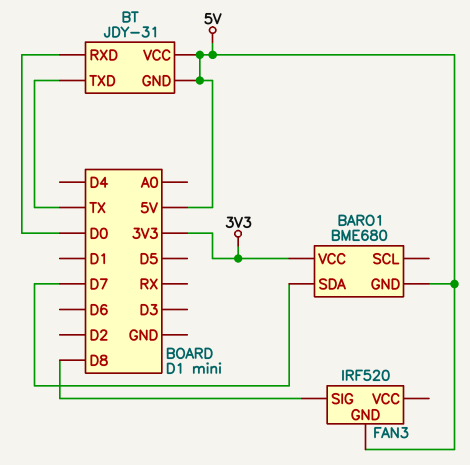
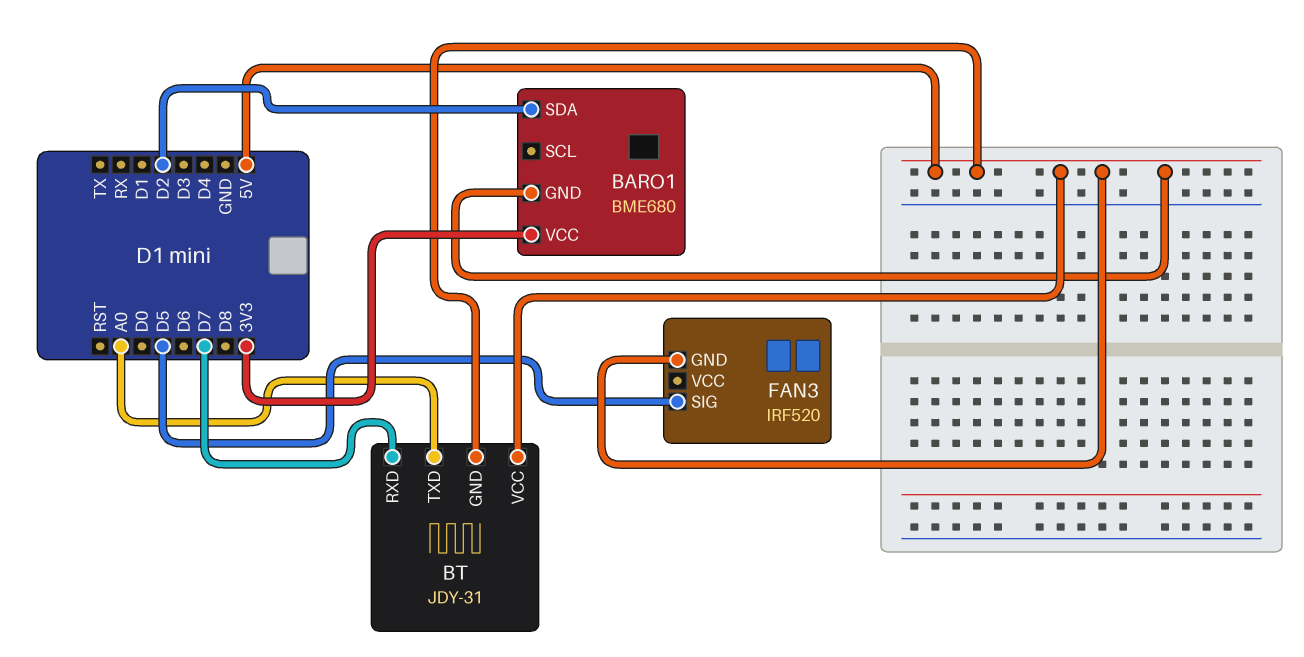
BARO1 pin SDA: D7 -> D2
BT pin RXD: D0 -> D7
BT pin TXD: TX -> A0
FAN3 pin SIG: D8 -> D5

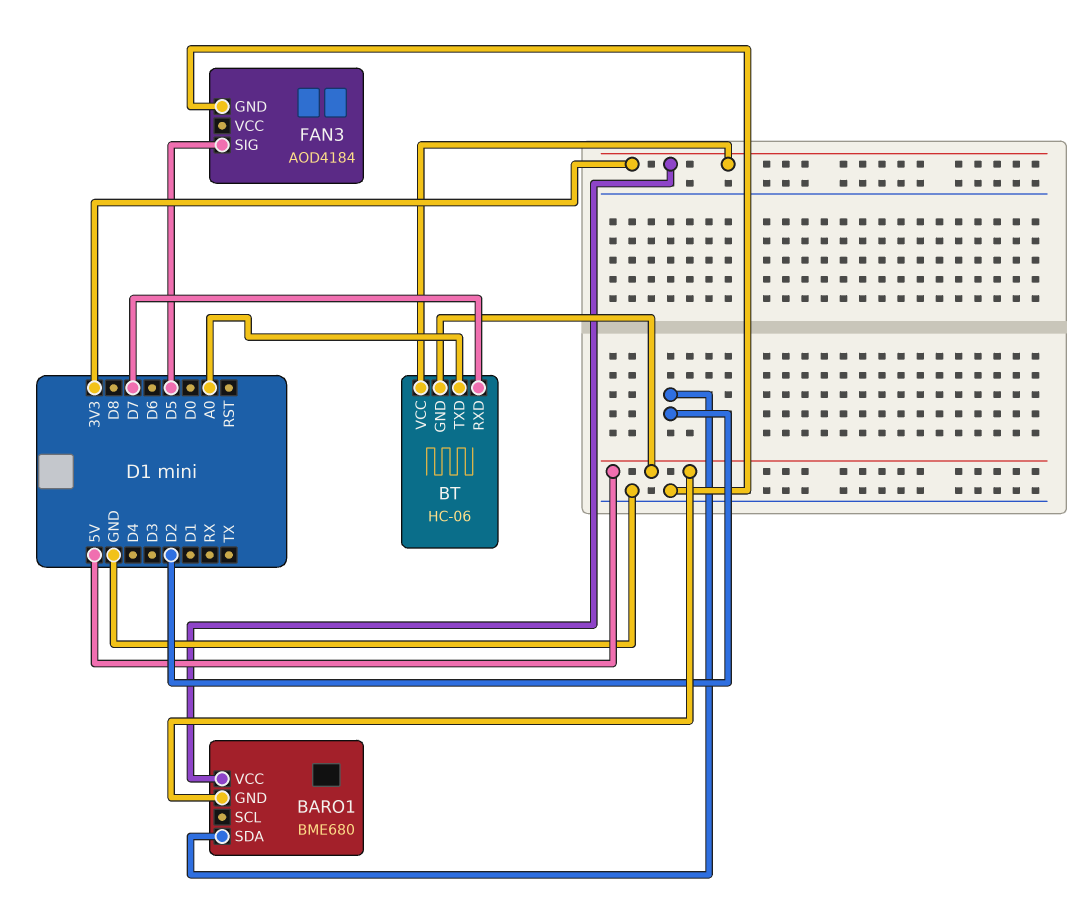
BT: JDY-31 -> HC-06
BT pin VCC: 5V -> 3V3
FAN3: IRF520 -> AOD4184
FAN3 pin GND: 5V -> GND

